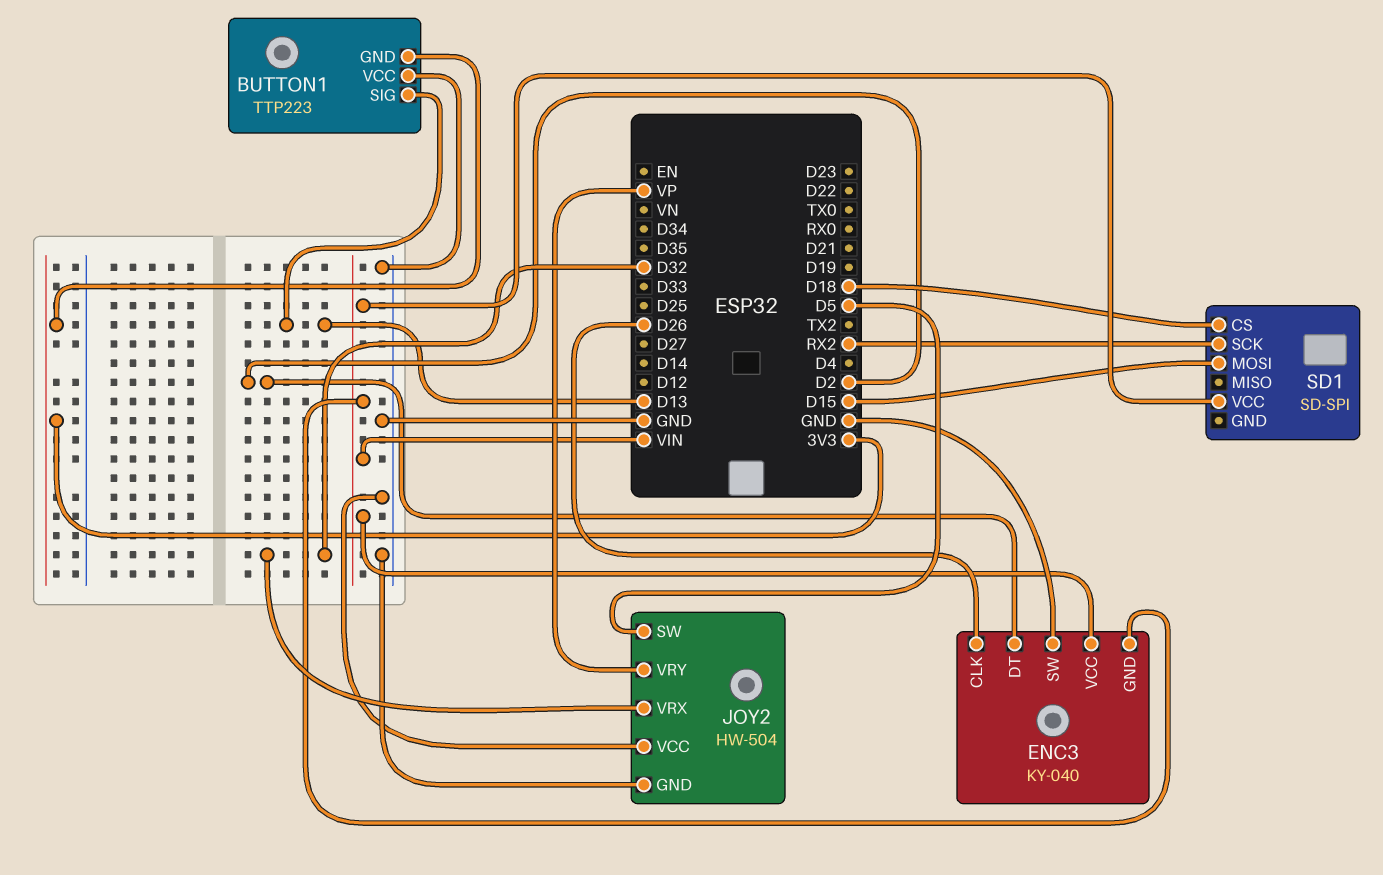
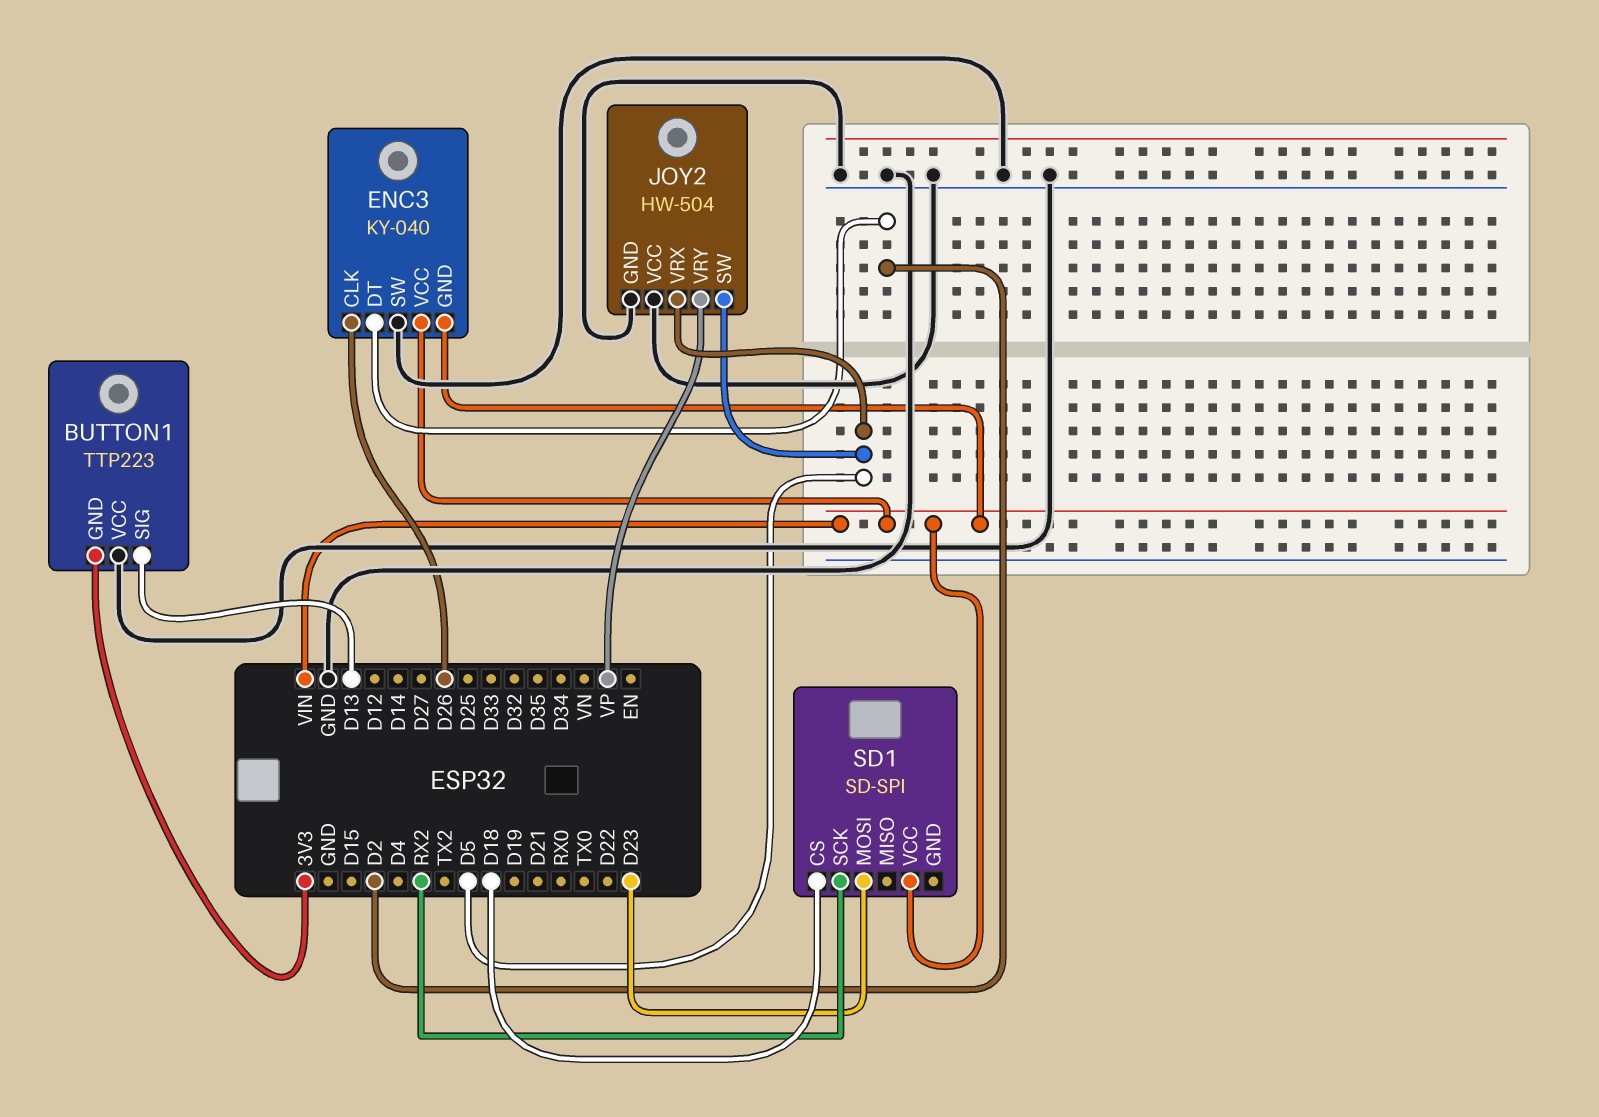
JOY2 pin VRX: D32 -> D5
SD1 pin MOSI: D15 -> D23

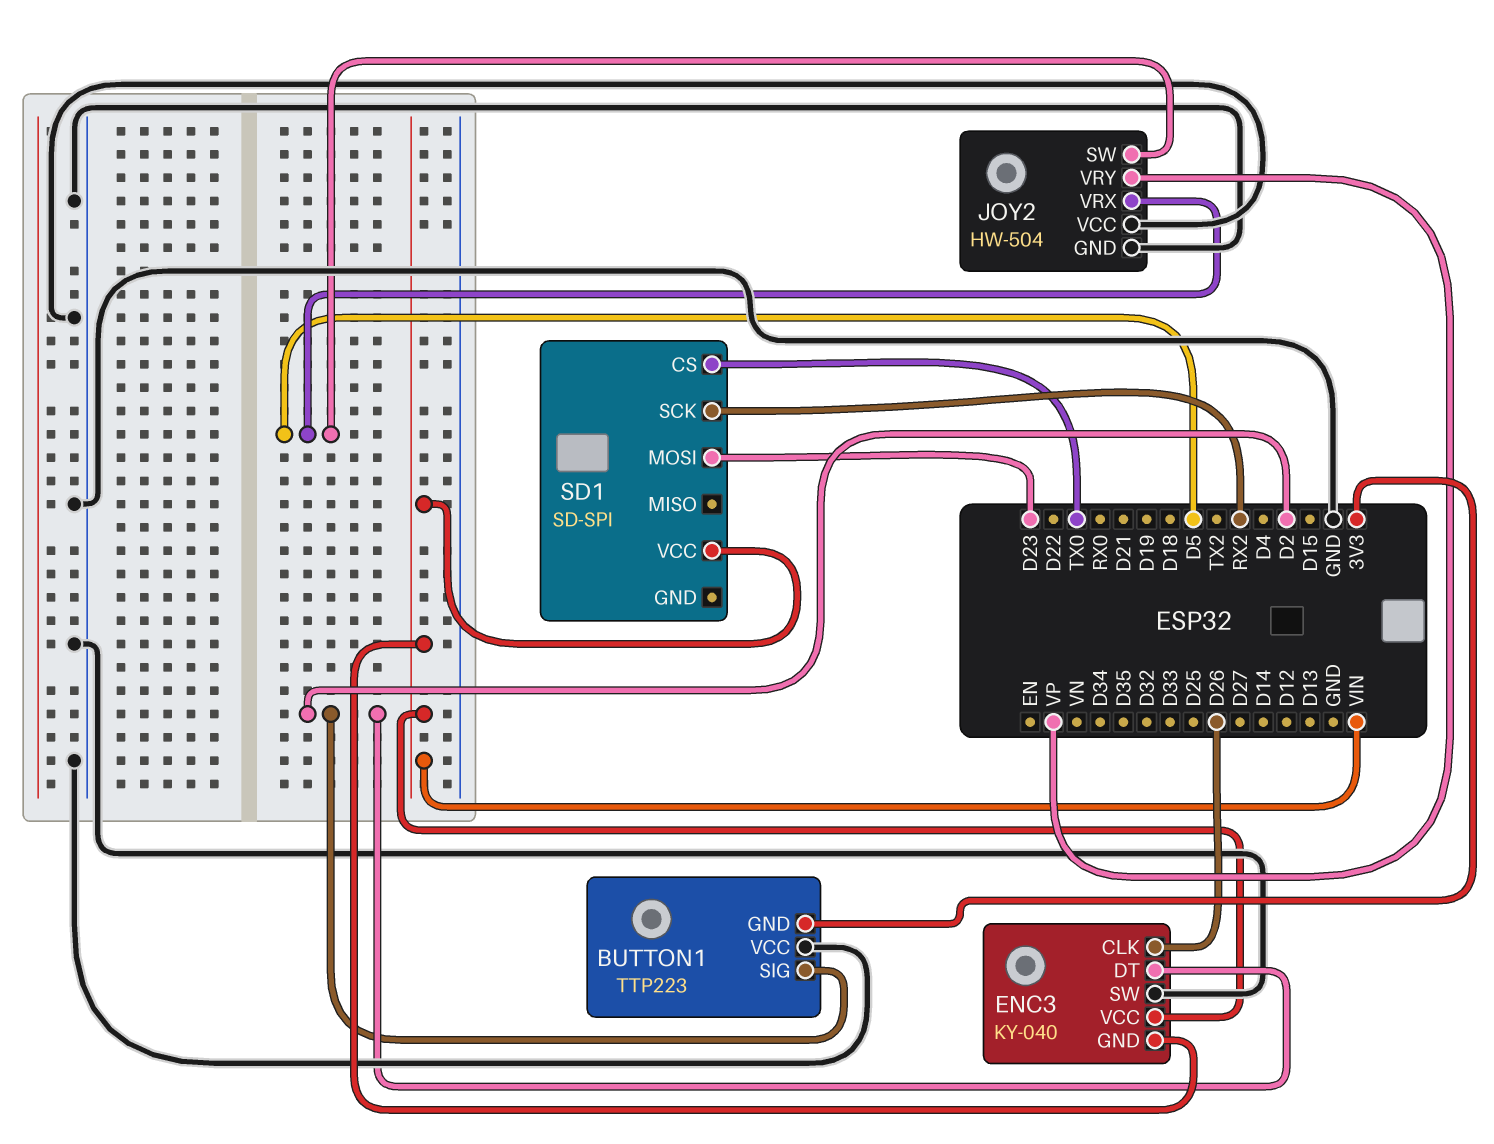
BUTTON1 pin SIG: D13 -> D2
SD1 pin CS: D18 -> TX0

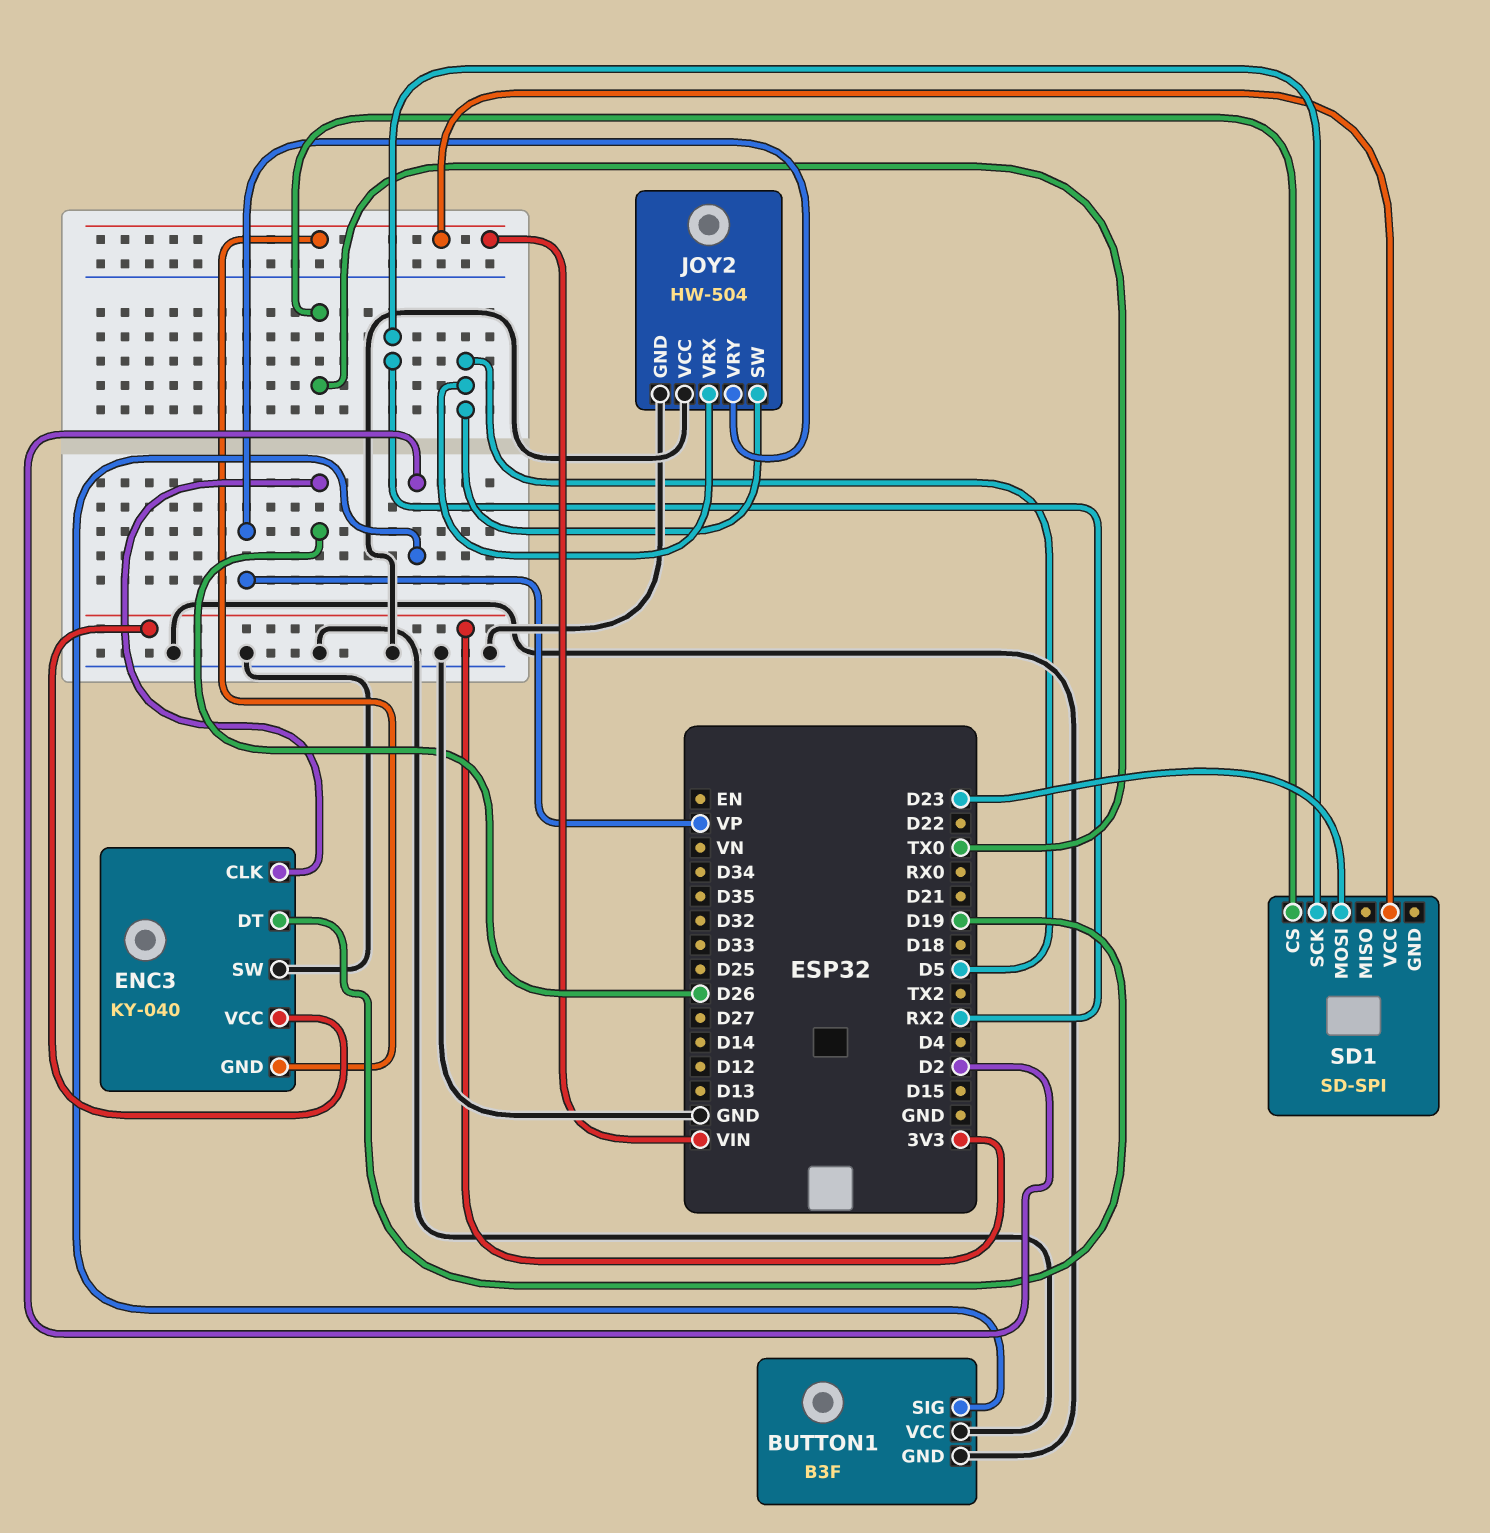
BUTTON1: TTP223 -> B3F
BUTTON1 pin GND: 3V3 -> GND
ENC3 pin DT: D2 -> D19
ENC3 pin VCC: VIN -> 3V3

